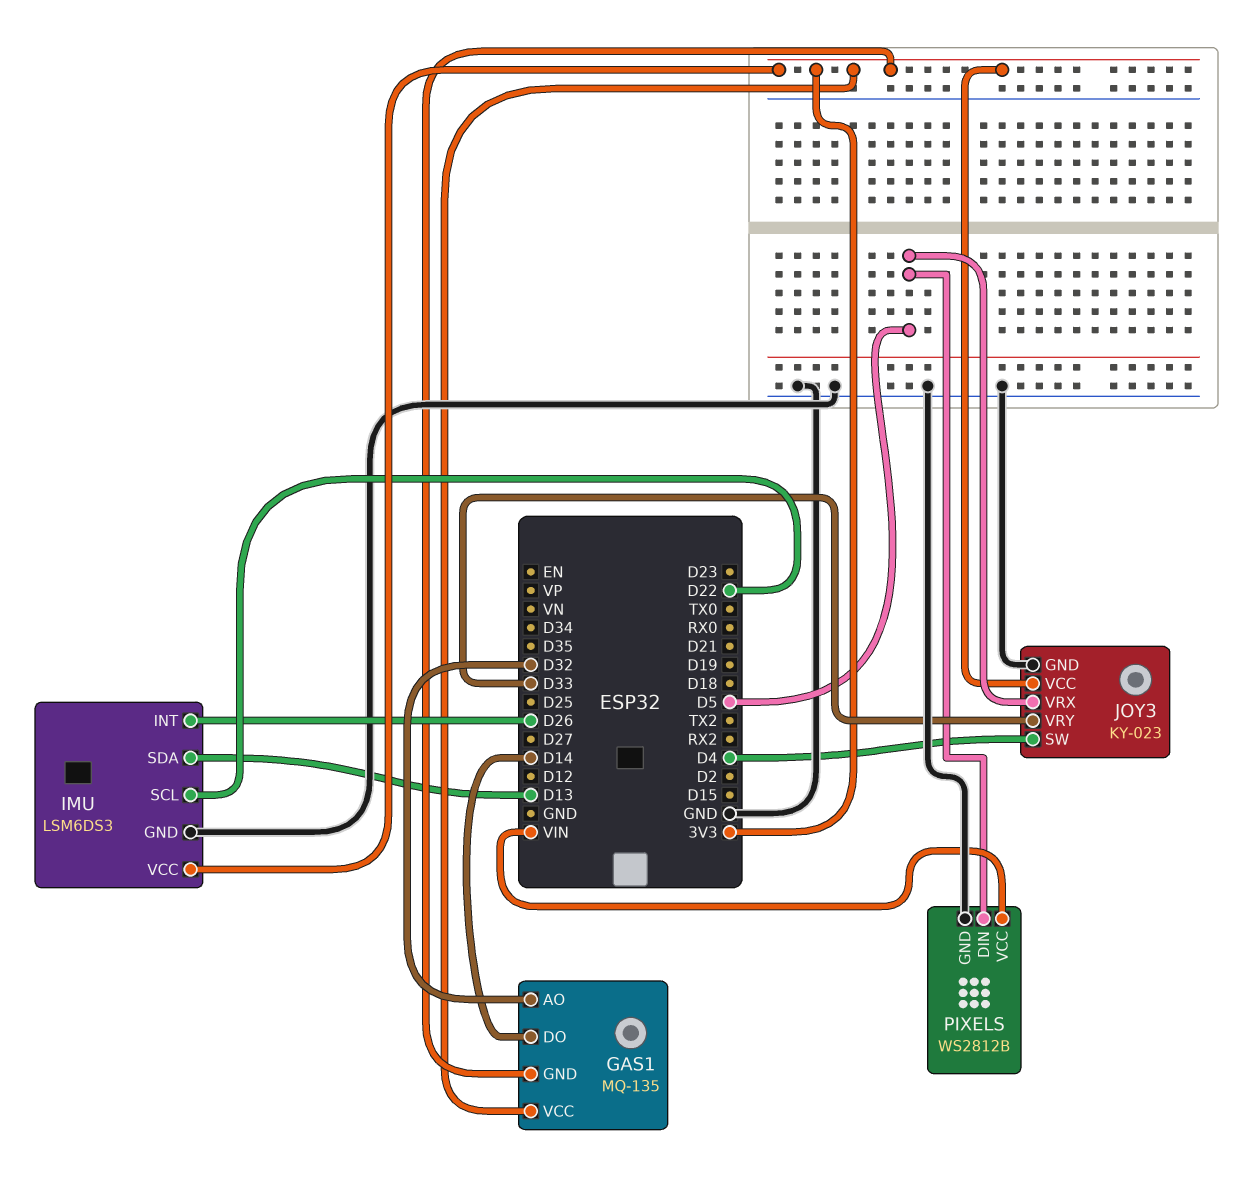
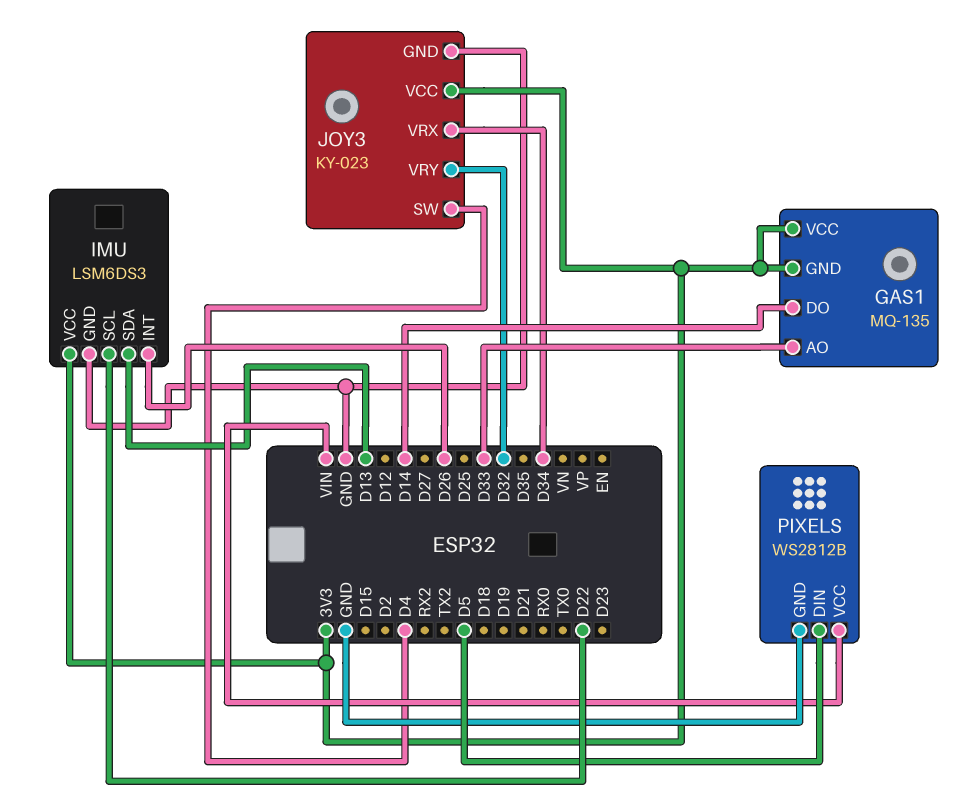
GAS1 pin AO: D32 -> D33
JOY3 pin VRX: D5 -> D34
JOY3 pin VRY: D33 -> D32

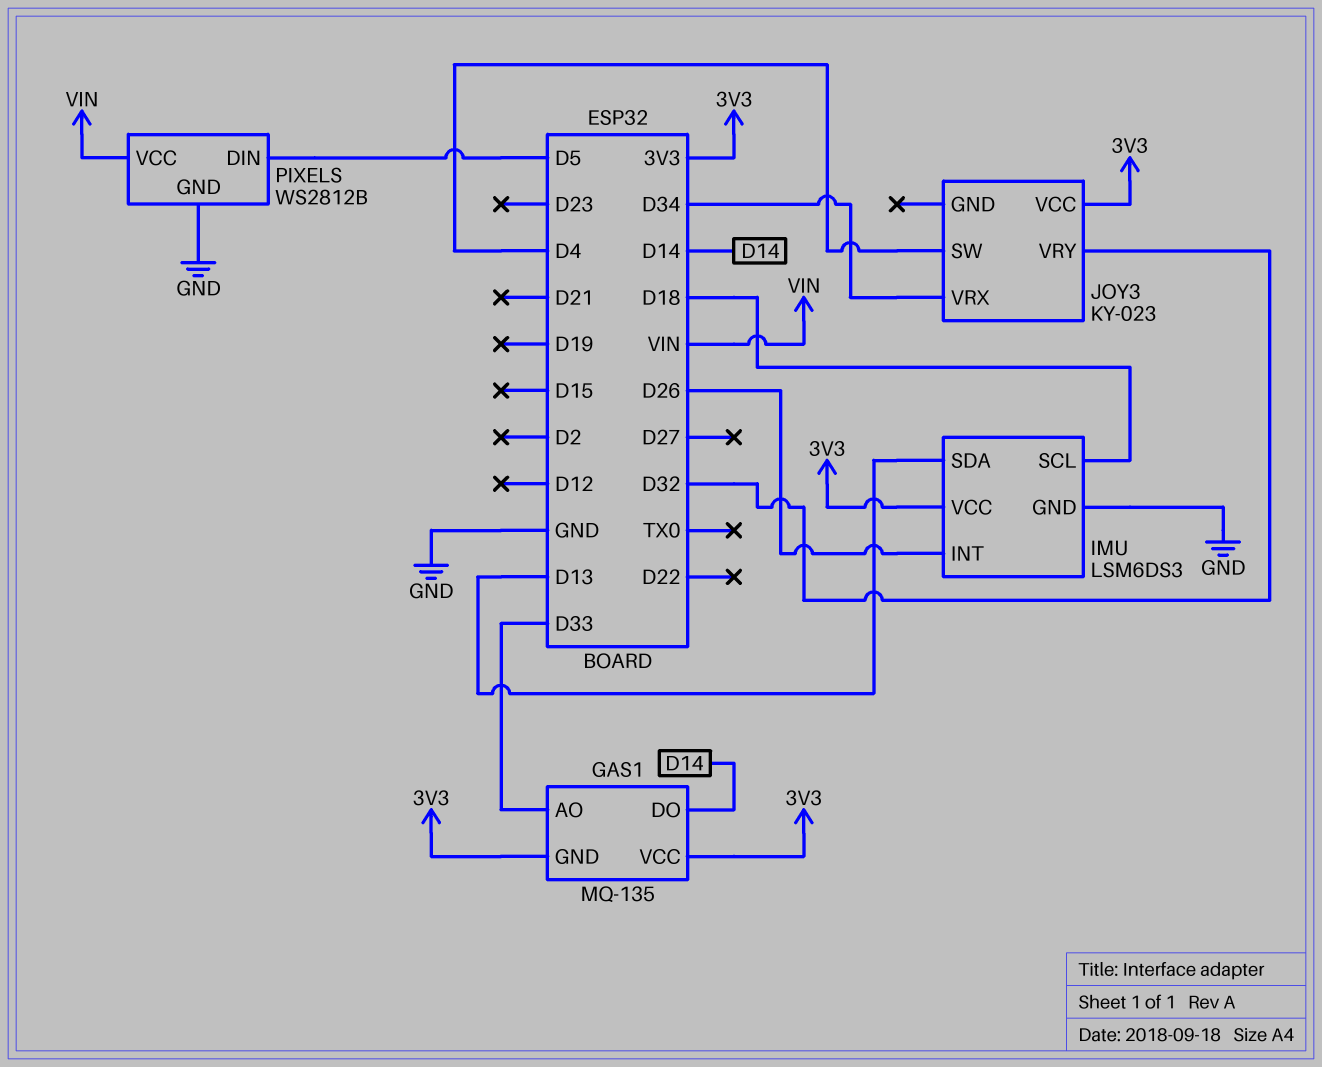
IMU pin SCL: D22 -> D18
JOY3 pin GND: GND -> none

